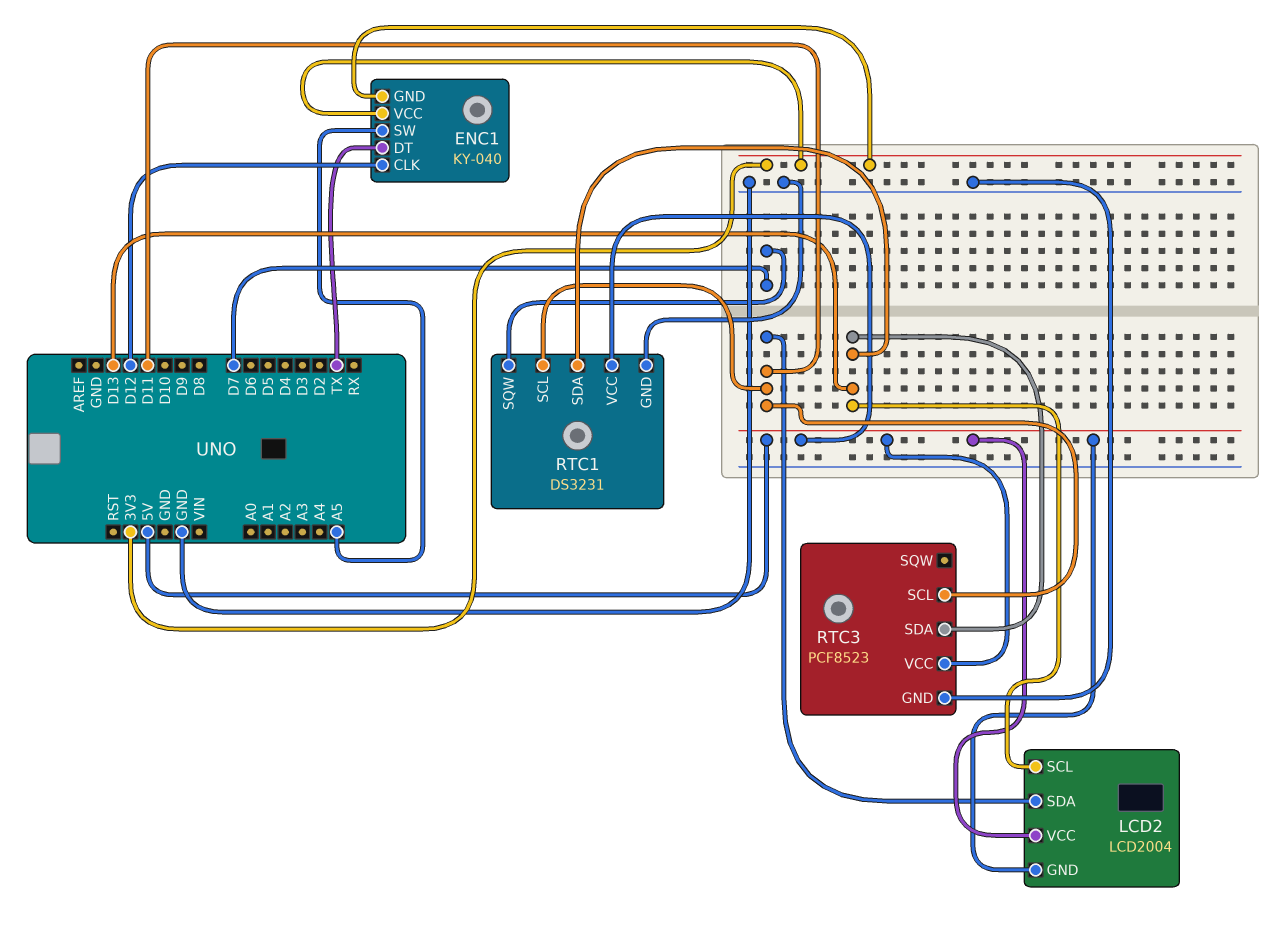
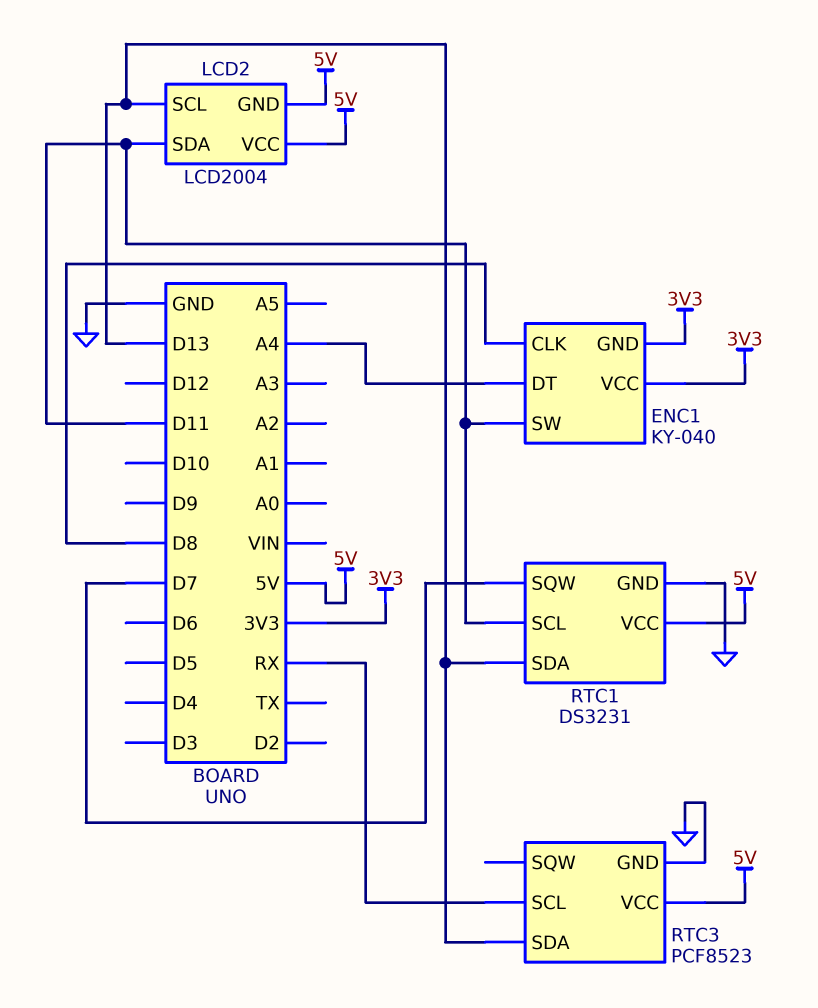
ENC1 pin CLK: D12 -> D8
ENC1 pin DT: TX -> A4
ENC1 pin SW: A5 -> D11
RTC3 pin SCL: D11 -> RX

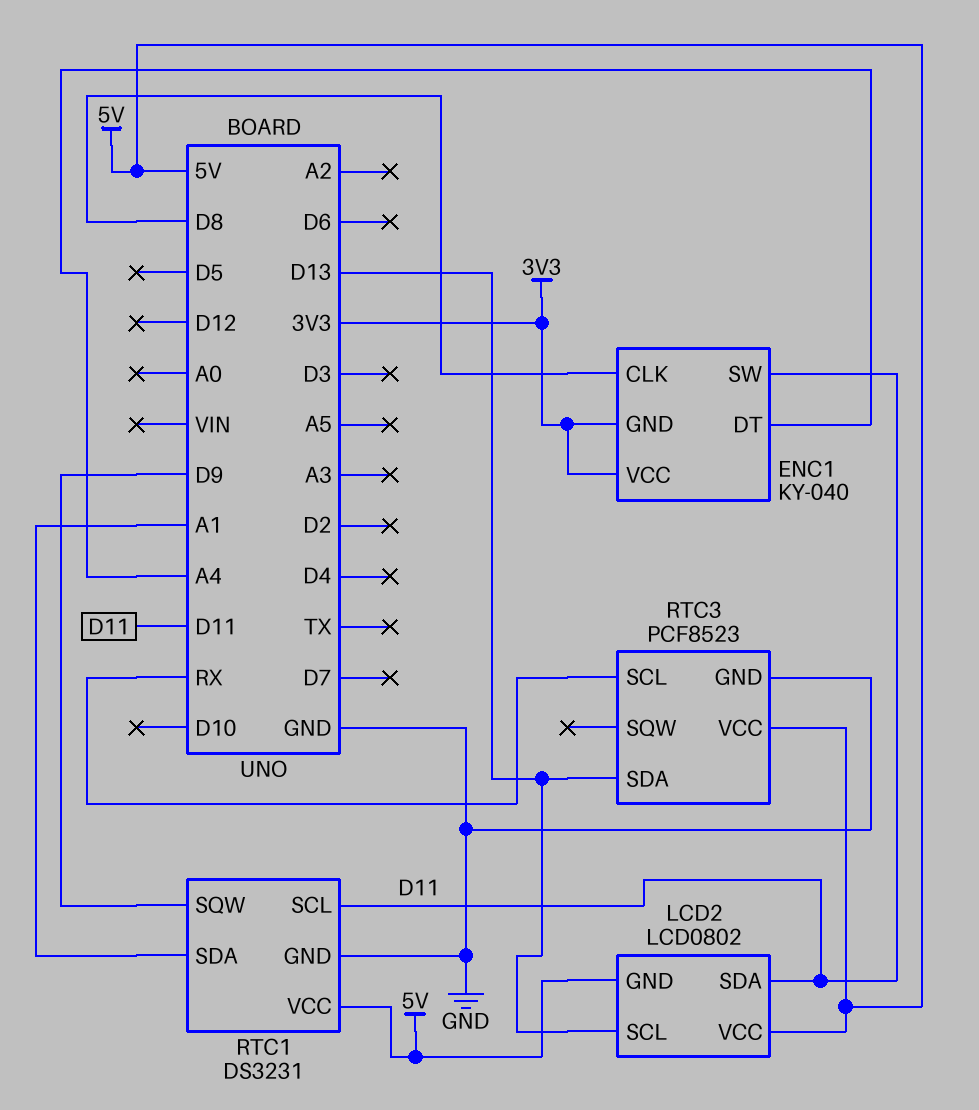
LCD2: LCD2004 -> LCD0802
RTC1 pin SDA: D13 -> A1
RTC1 pin SQW: D7 -> D9

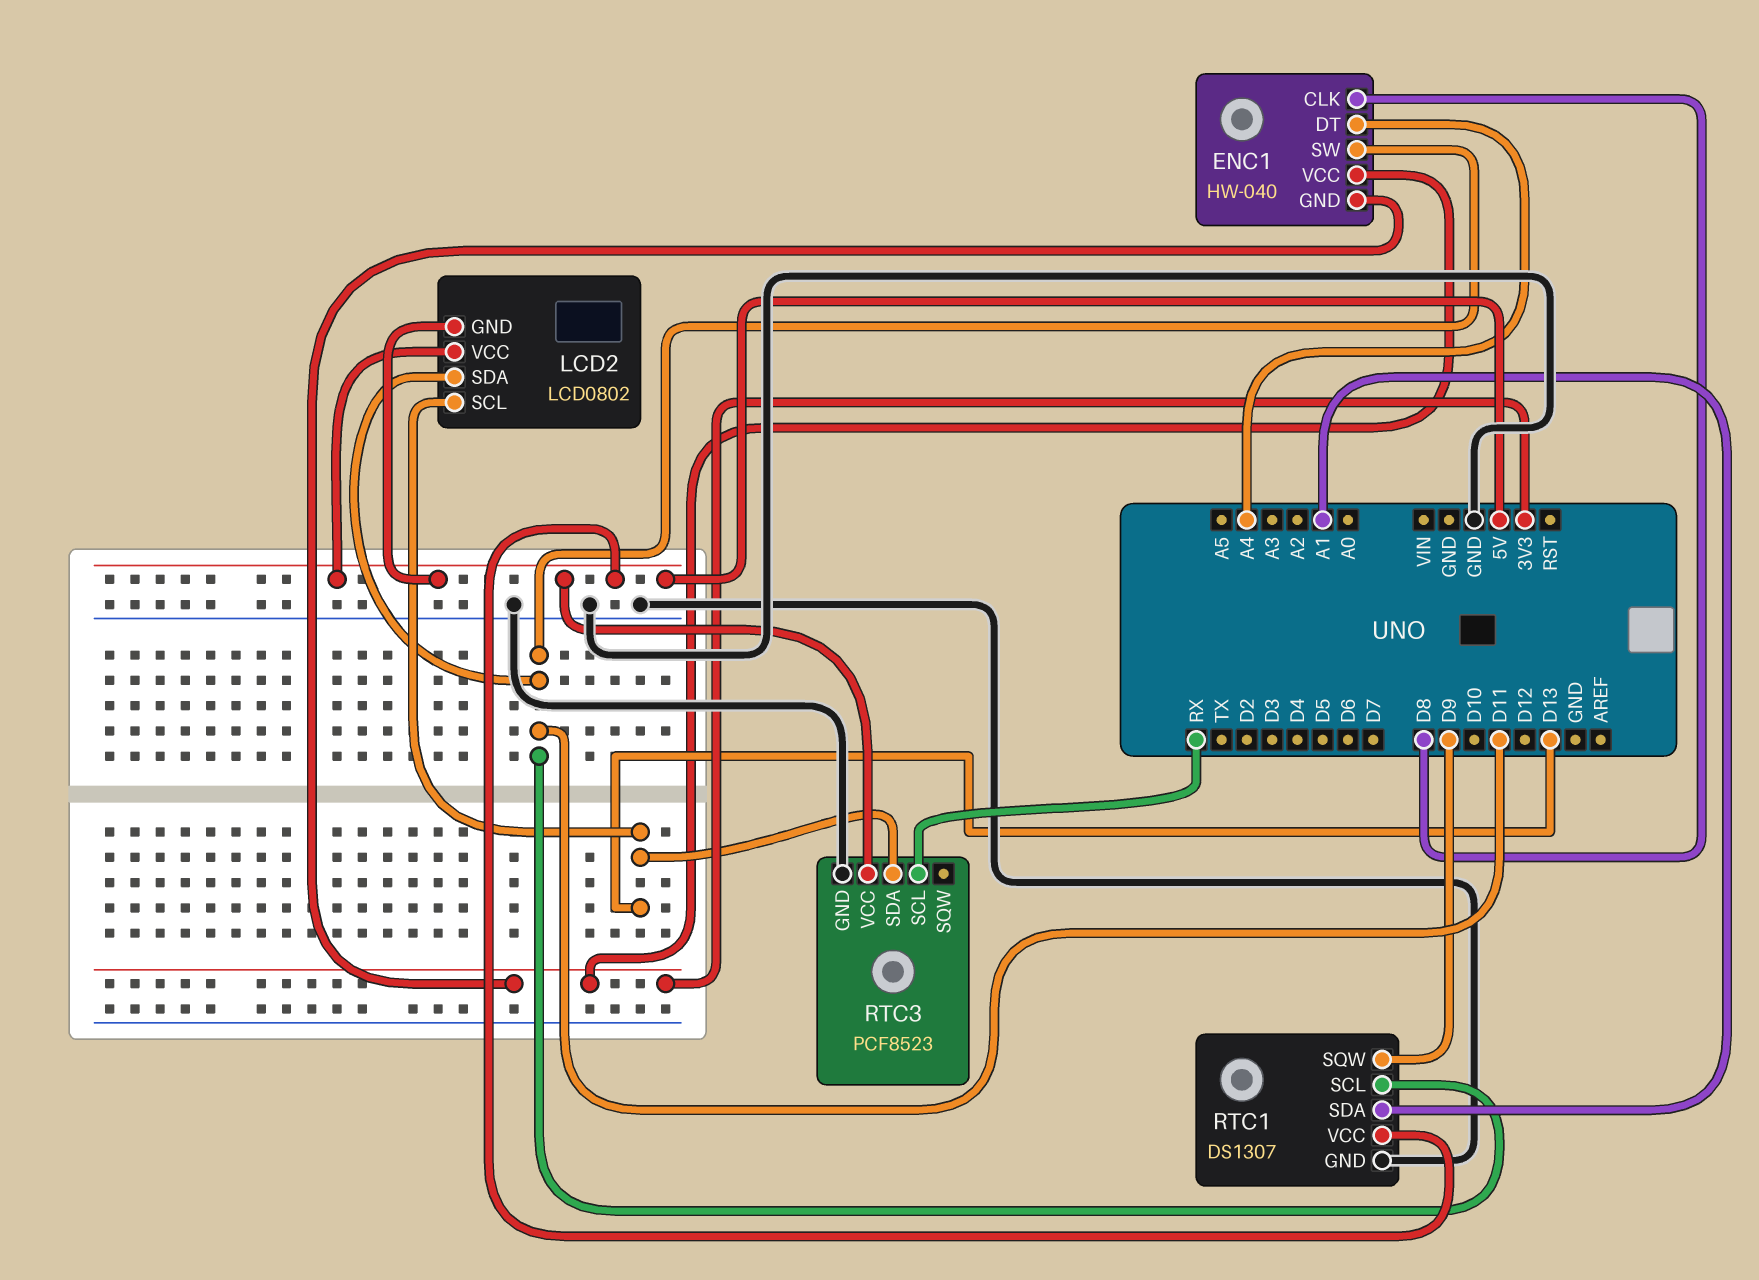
ENC1: KY-040 -> HW-040
RTC1: DS3231 -> DS1307

